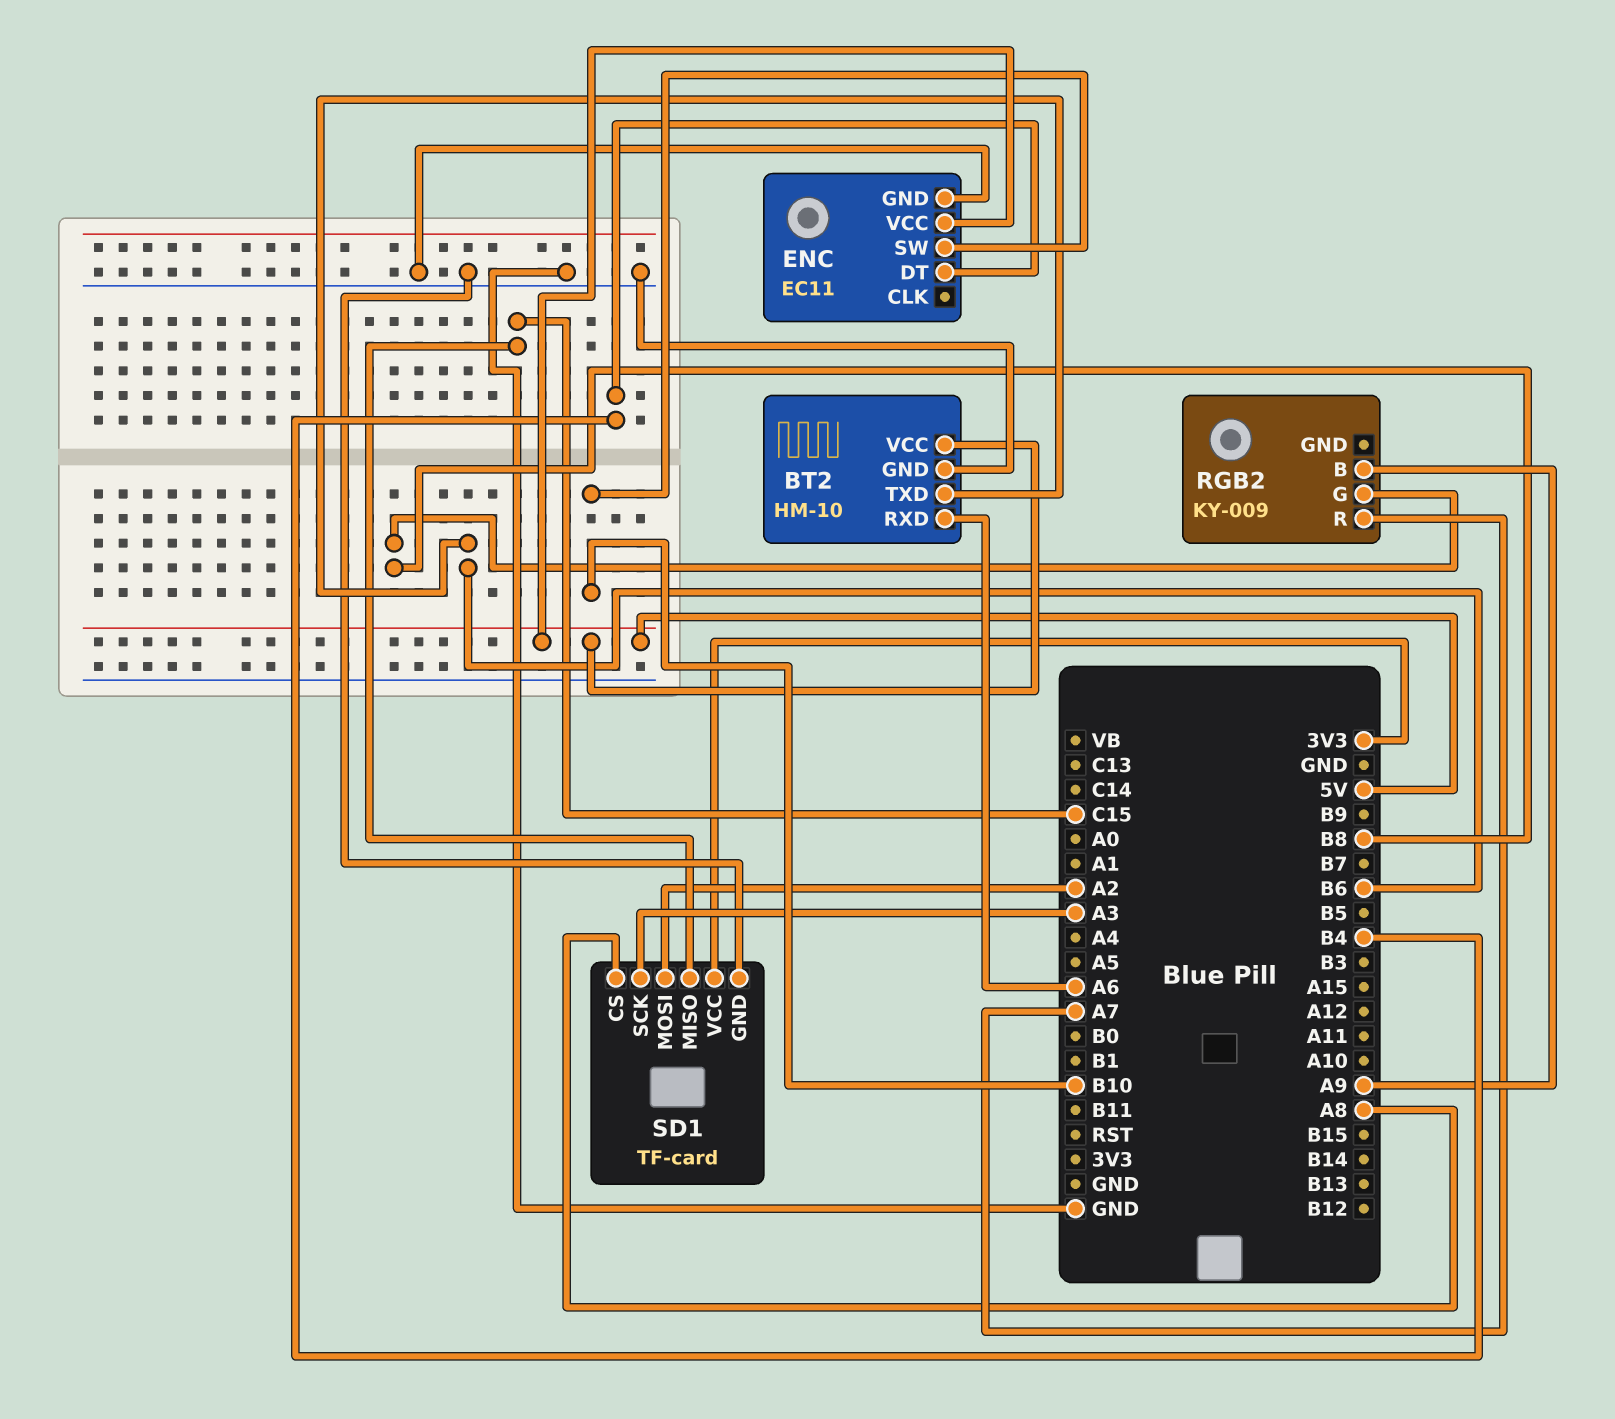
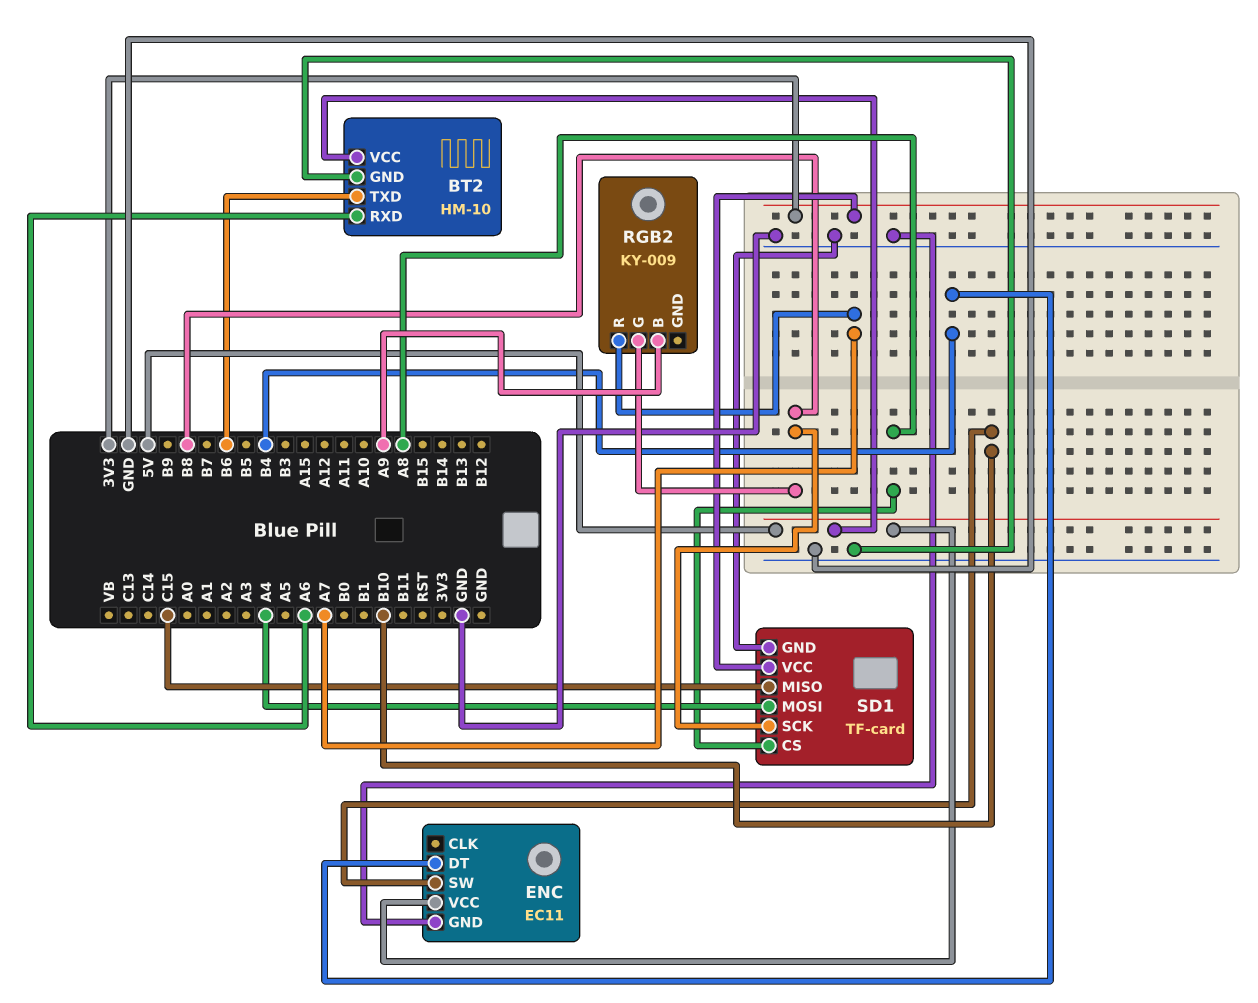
SD1 pin MOSI: A2 -> A4
SD1 pin SCK: A3 -> B8

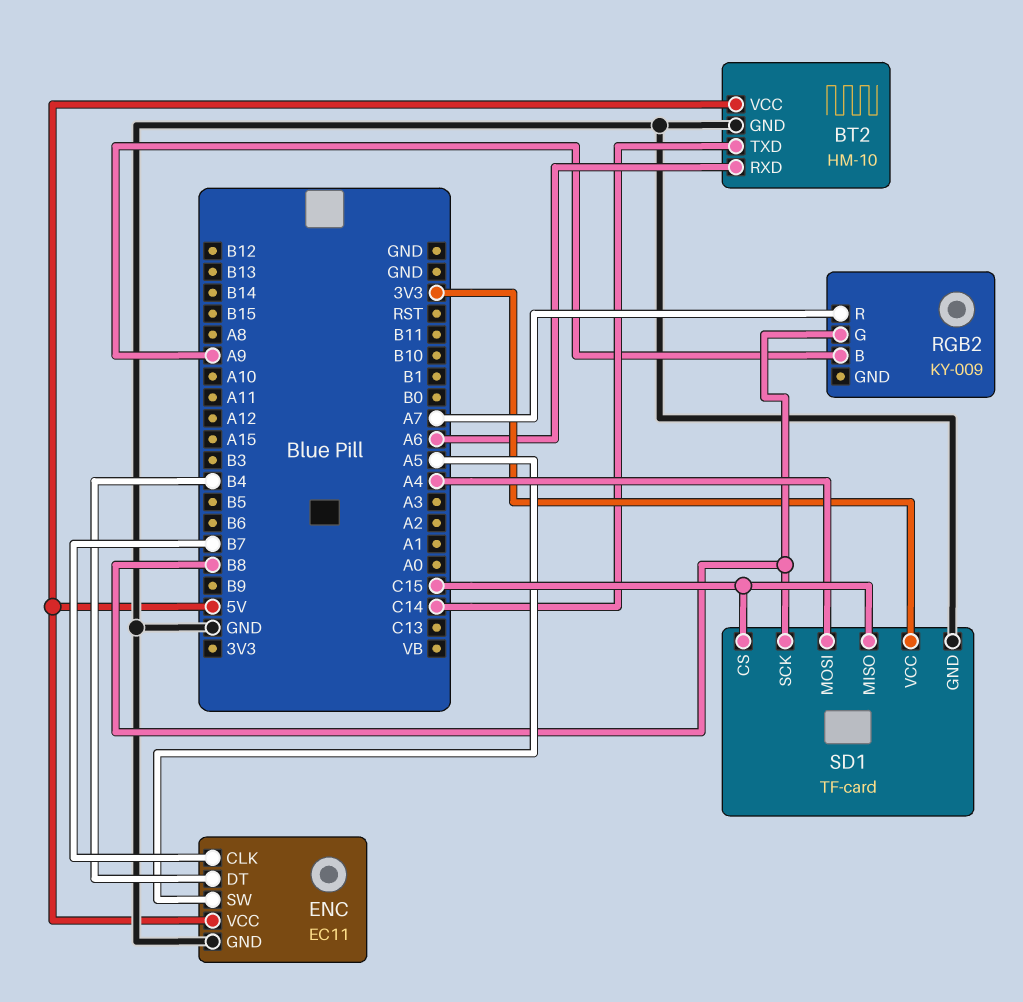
BT2 pin TXD: B6 -> C14
ENC pin CLK: none -> B7
ENC pin SW: B10 -> A5
SD1 pin CS: A8 -> C15

